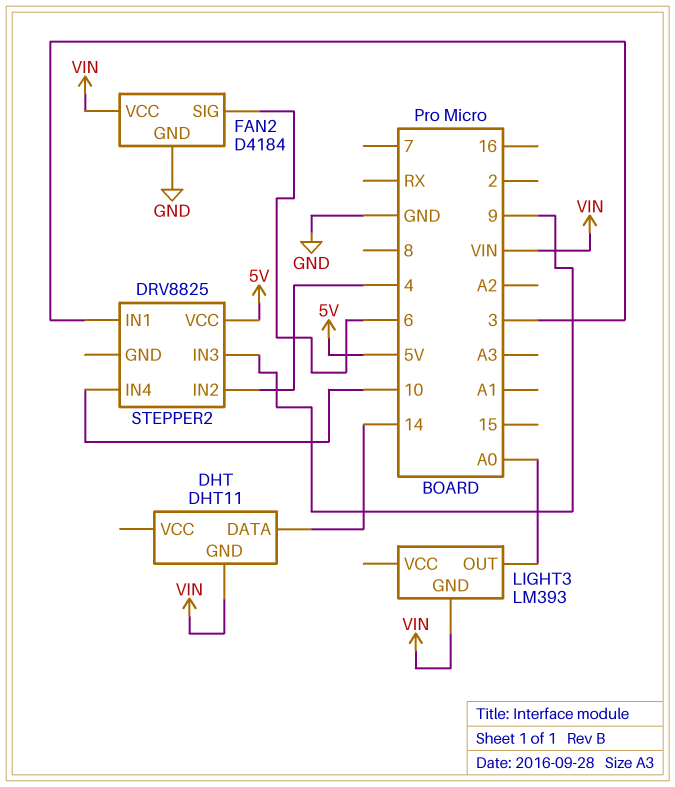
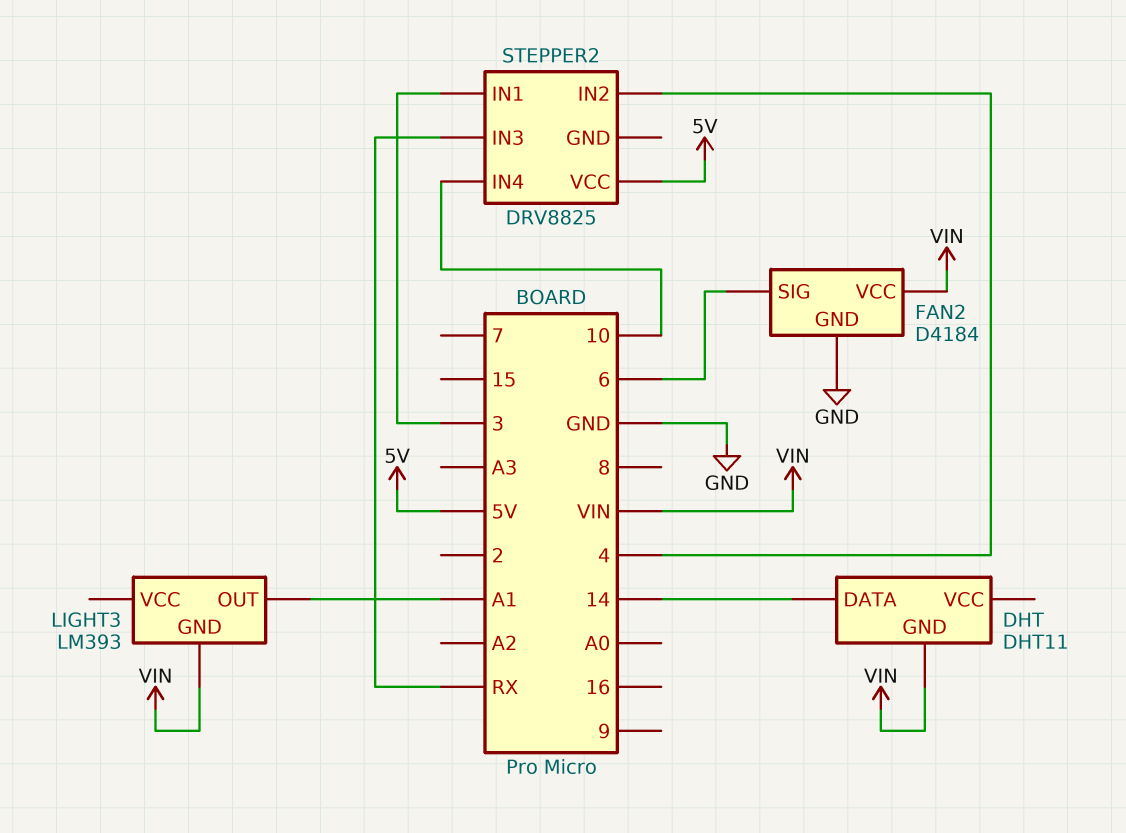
LIGHT3 pin OUT: A0 -> A1
STEPPER2 pin IN3: 9 -> RX

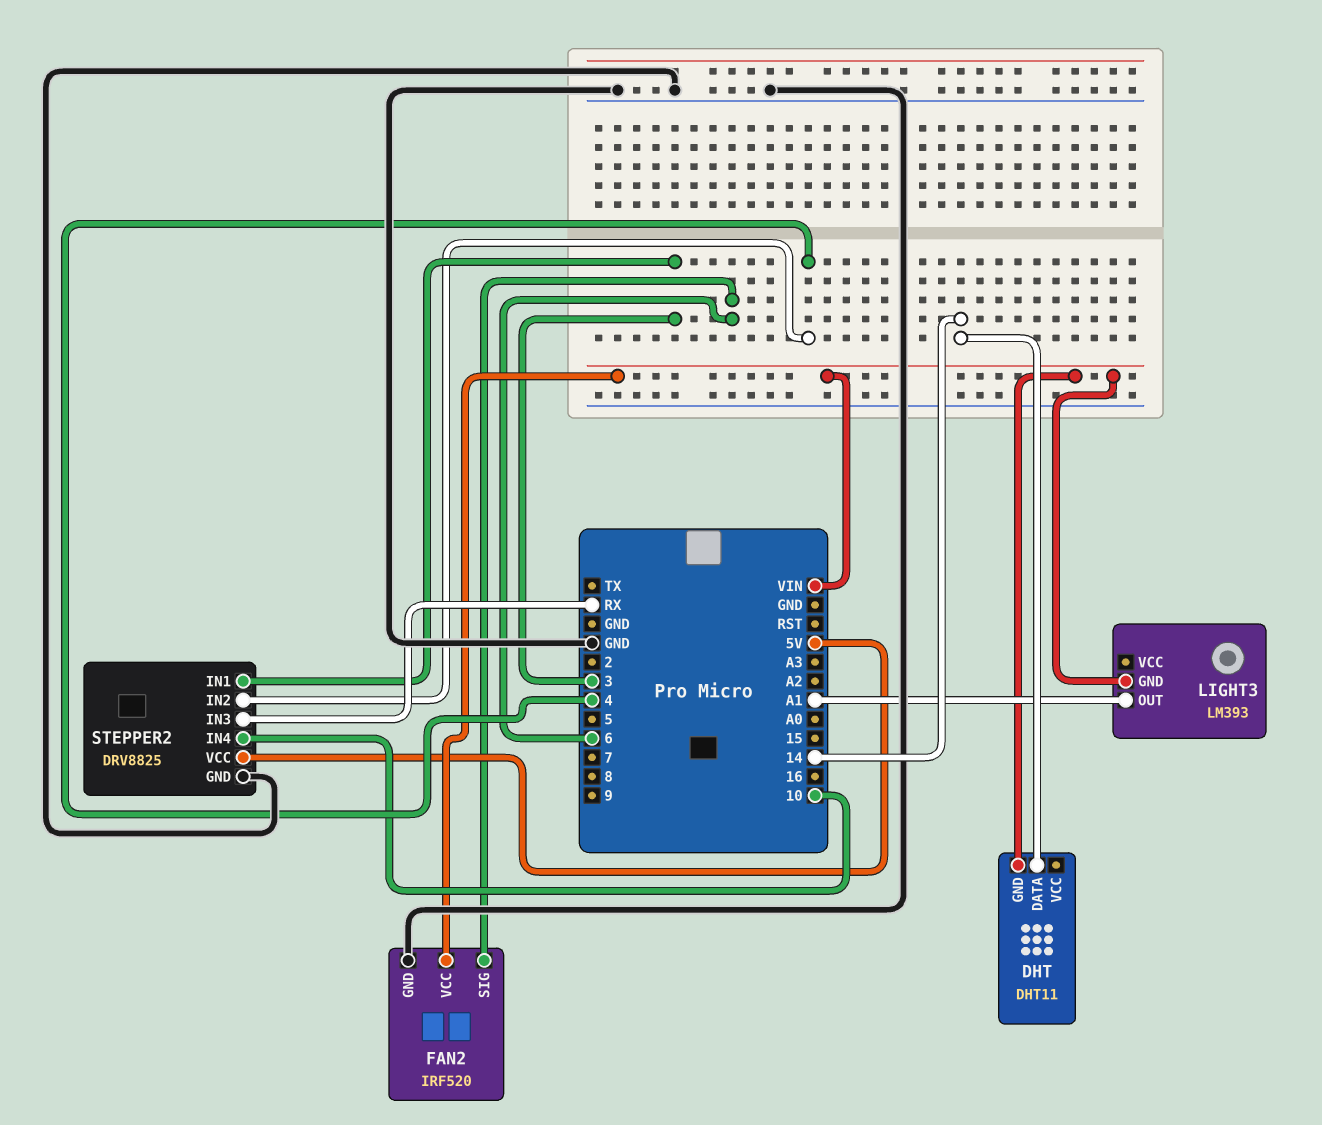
FAN2: D4184 -> IRF520
STEPPER2 pin GND: none -> GND

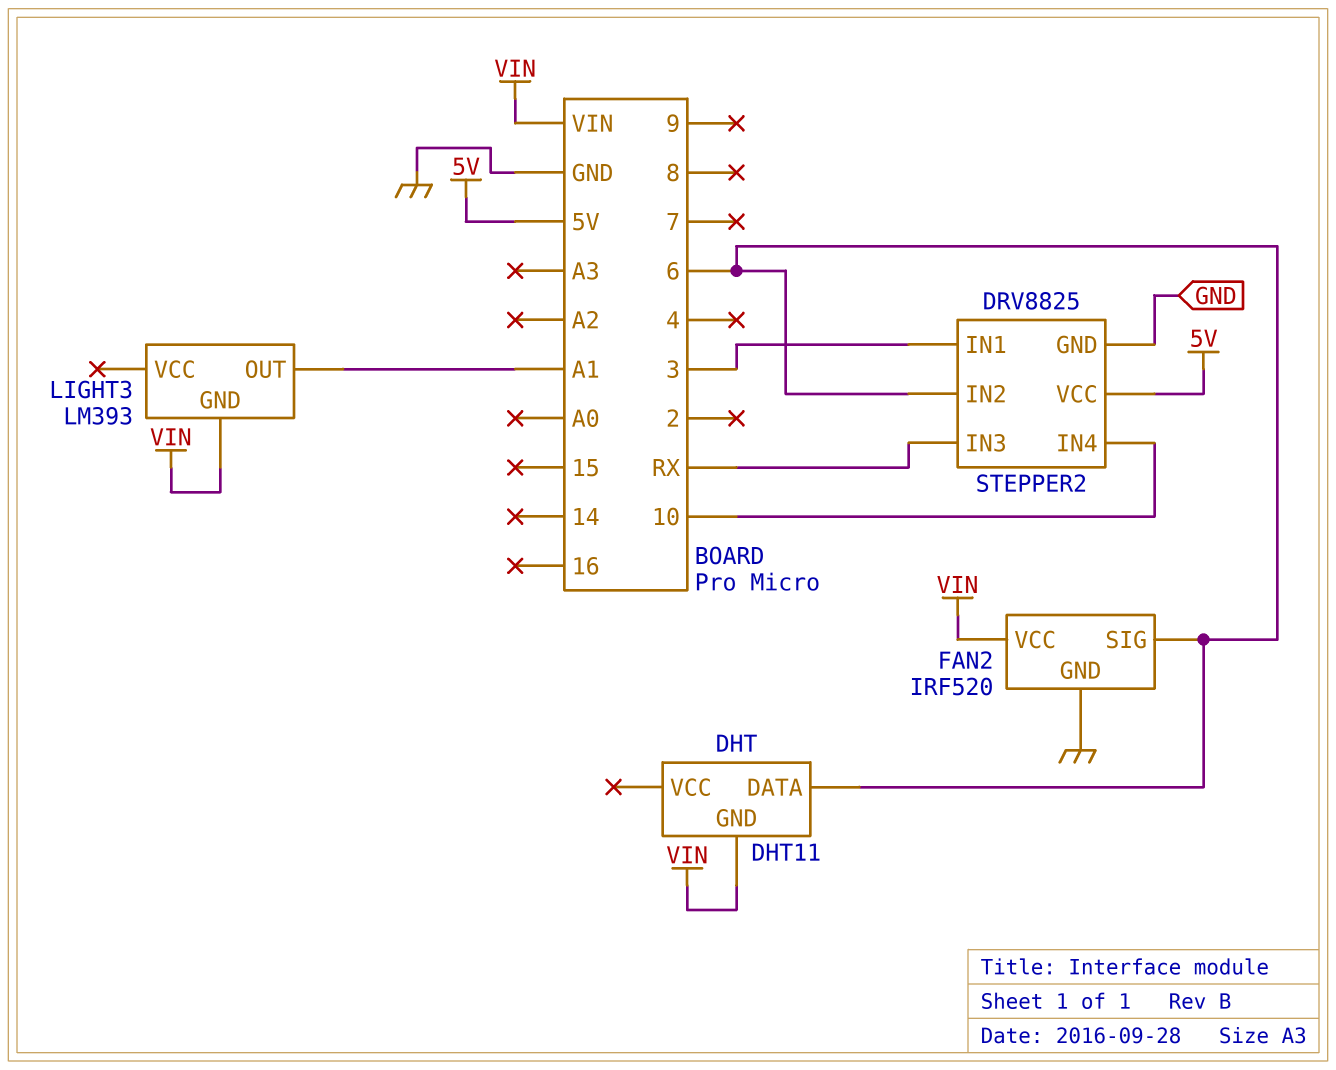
DHT pin DATA: 14 -> 6
STEPPER2 pin IN2: 4 -> 6

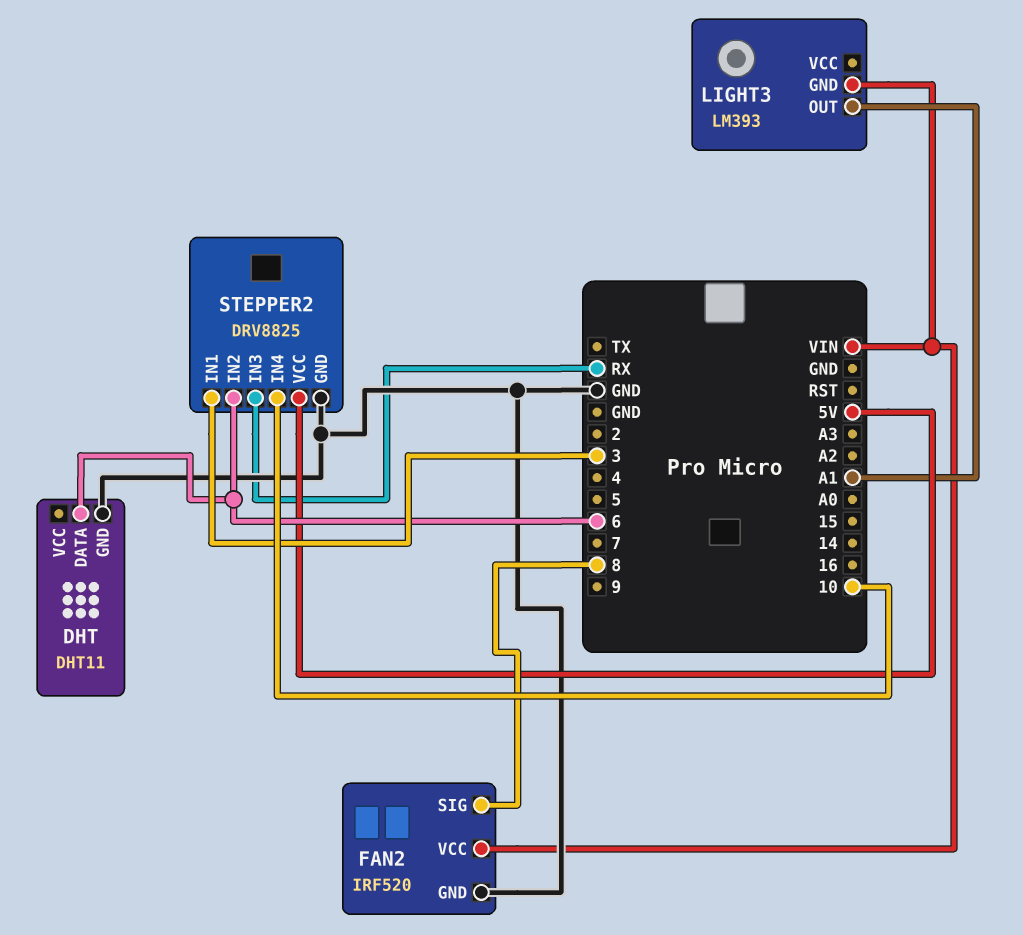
DHT pin GND: VIN -> GND
FAN2 pin SIG: 6 -> 8

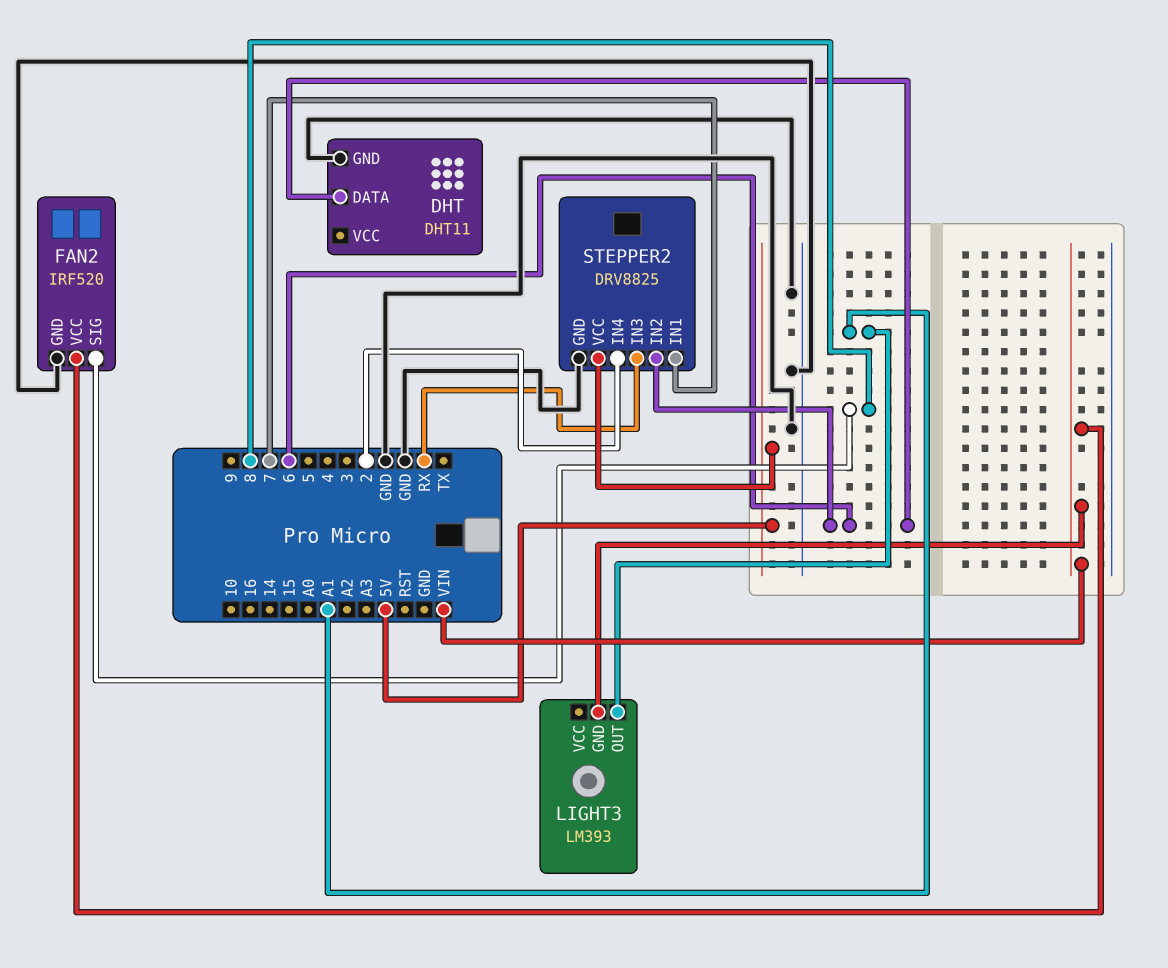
STEPPER2 pin IN1: 3 -> 7
STEPPER2 pin IN4: 10 -> 2

